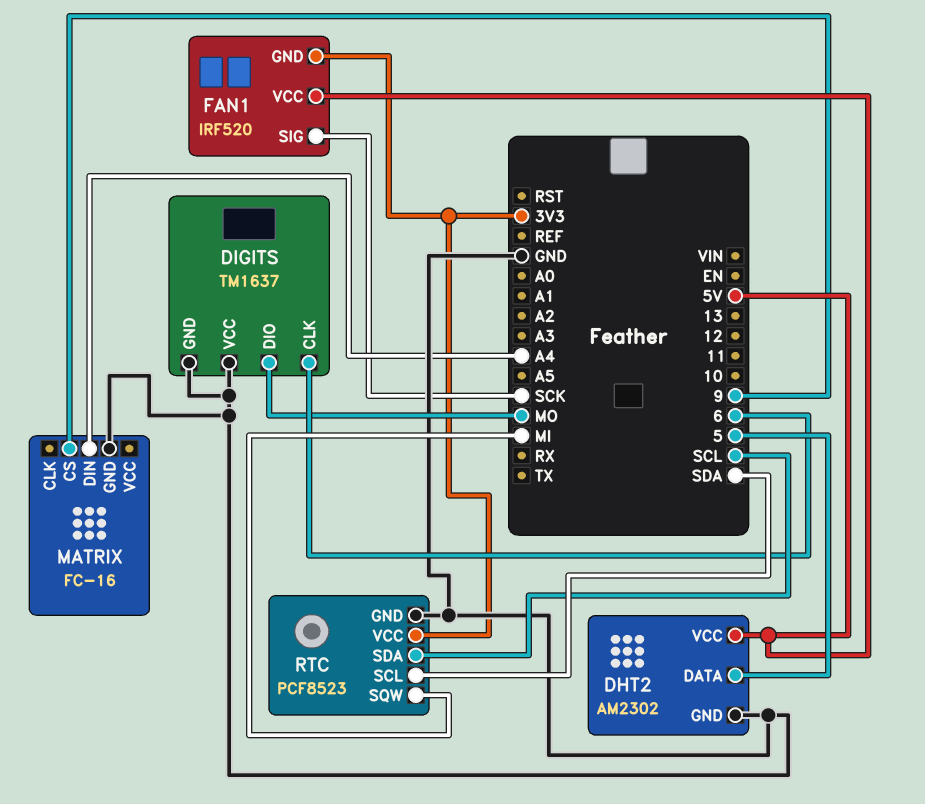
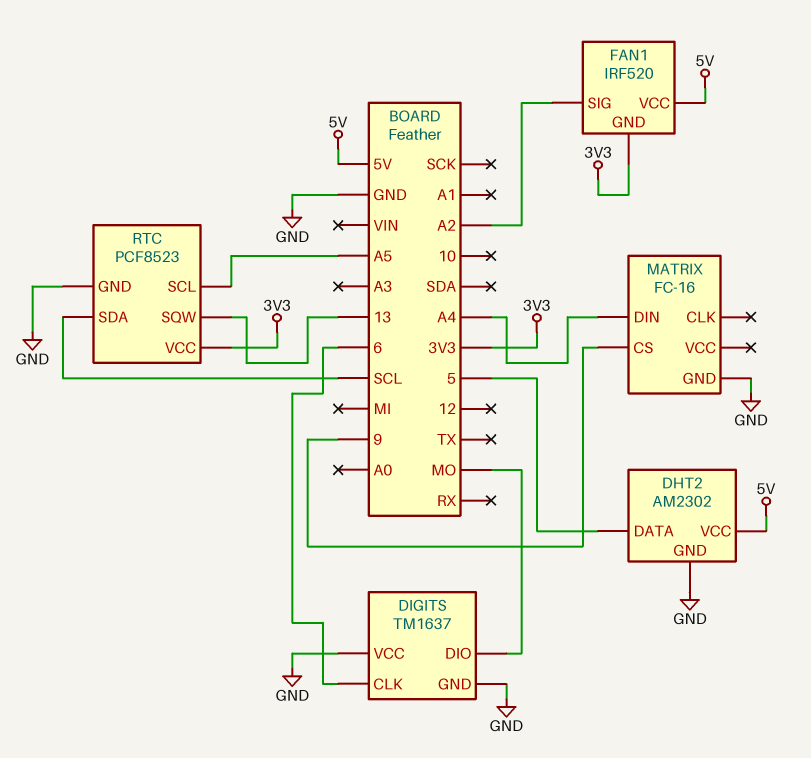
FAN1 pin SIG: SCK -> A2
RTC pin SCL: SDA -> A5
RTC pin SQW: MI -> 13

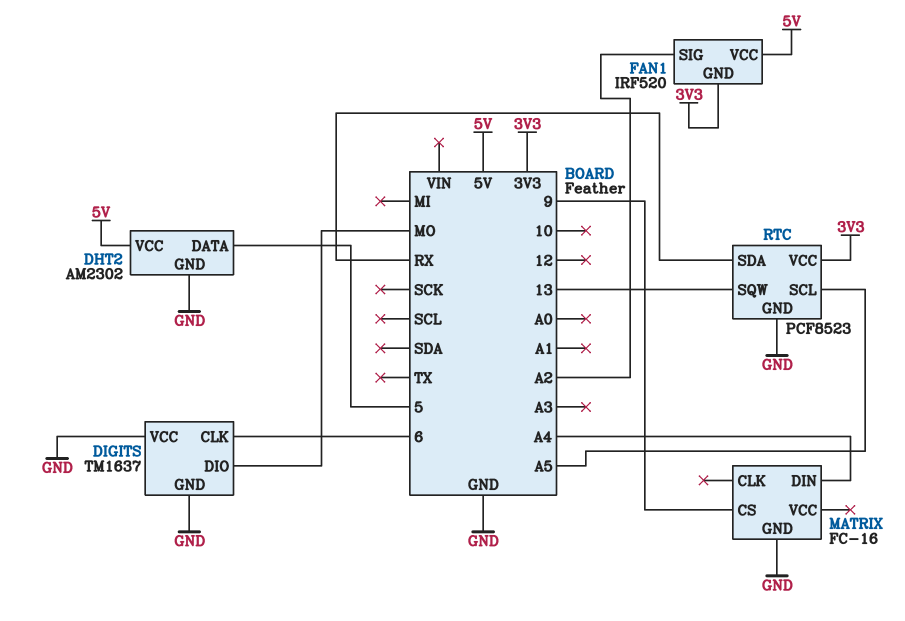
RTC pin SDA: SCL -> RX

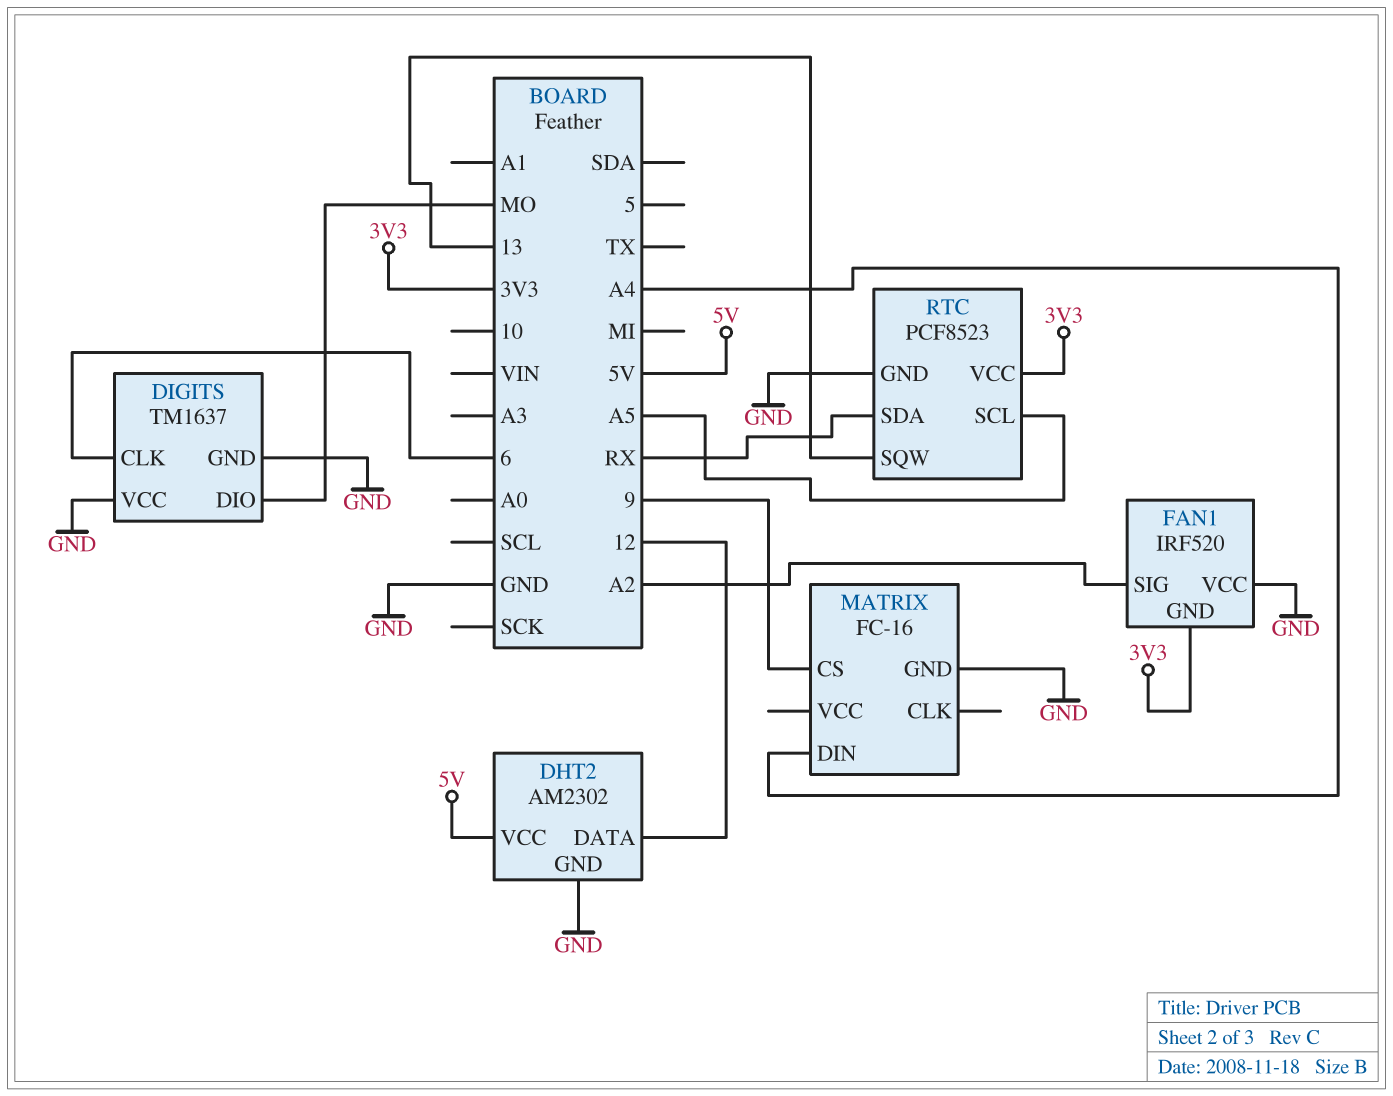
DHT2 pin DATA: 5 -> 12
FAN1 pin VCC: 5V -> GND

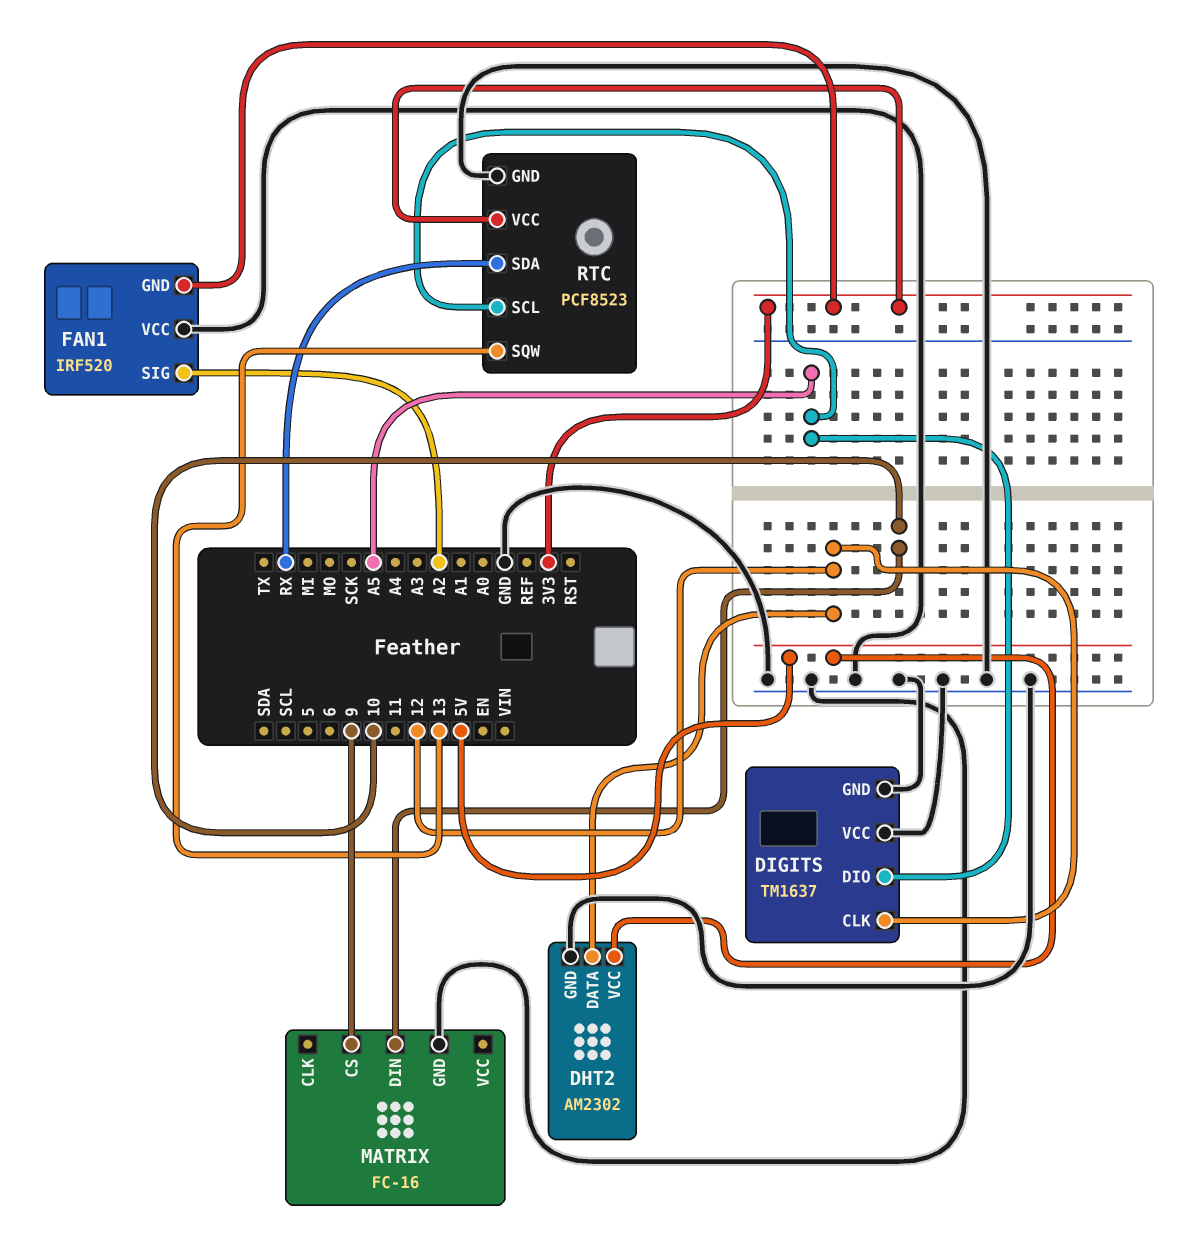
DIGITS pin CLK: 6 -> 12
DIGITS pin DIO: MO -> A5
MATRIX pin DIN: A4 -> 10

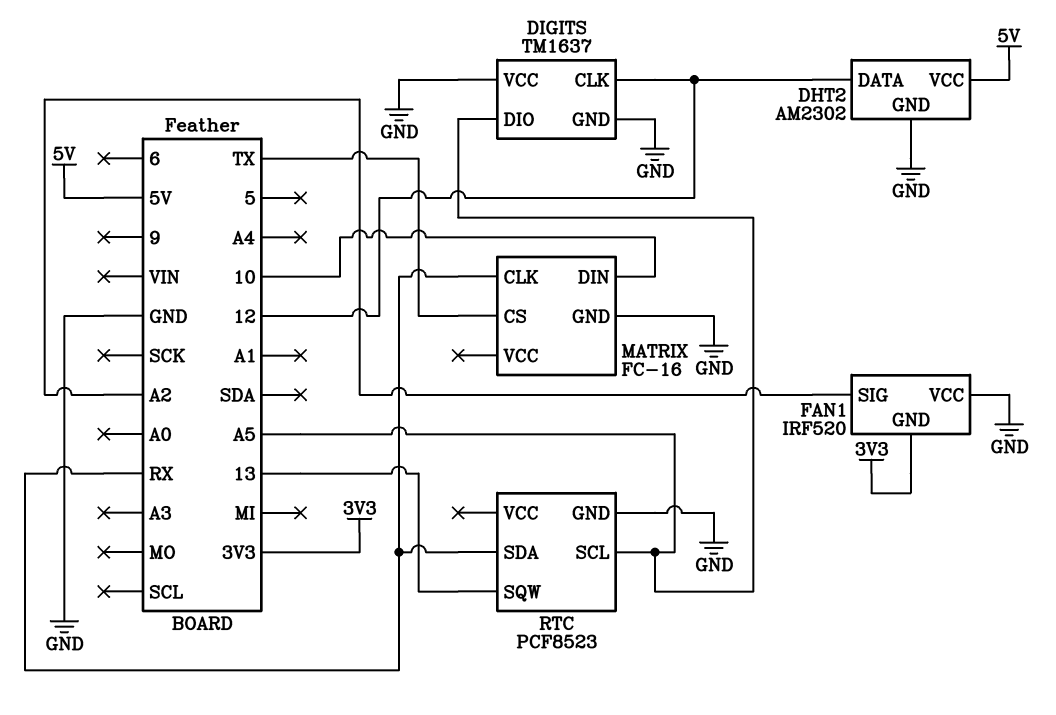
MATRIX pin CLK: none -> RX
MATRIX pin CS: 9 -> TX
RTC pin VCC: 3V3 -> none

